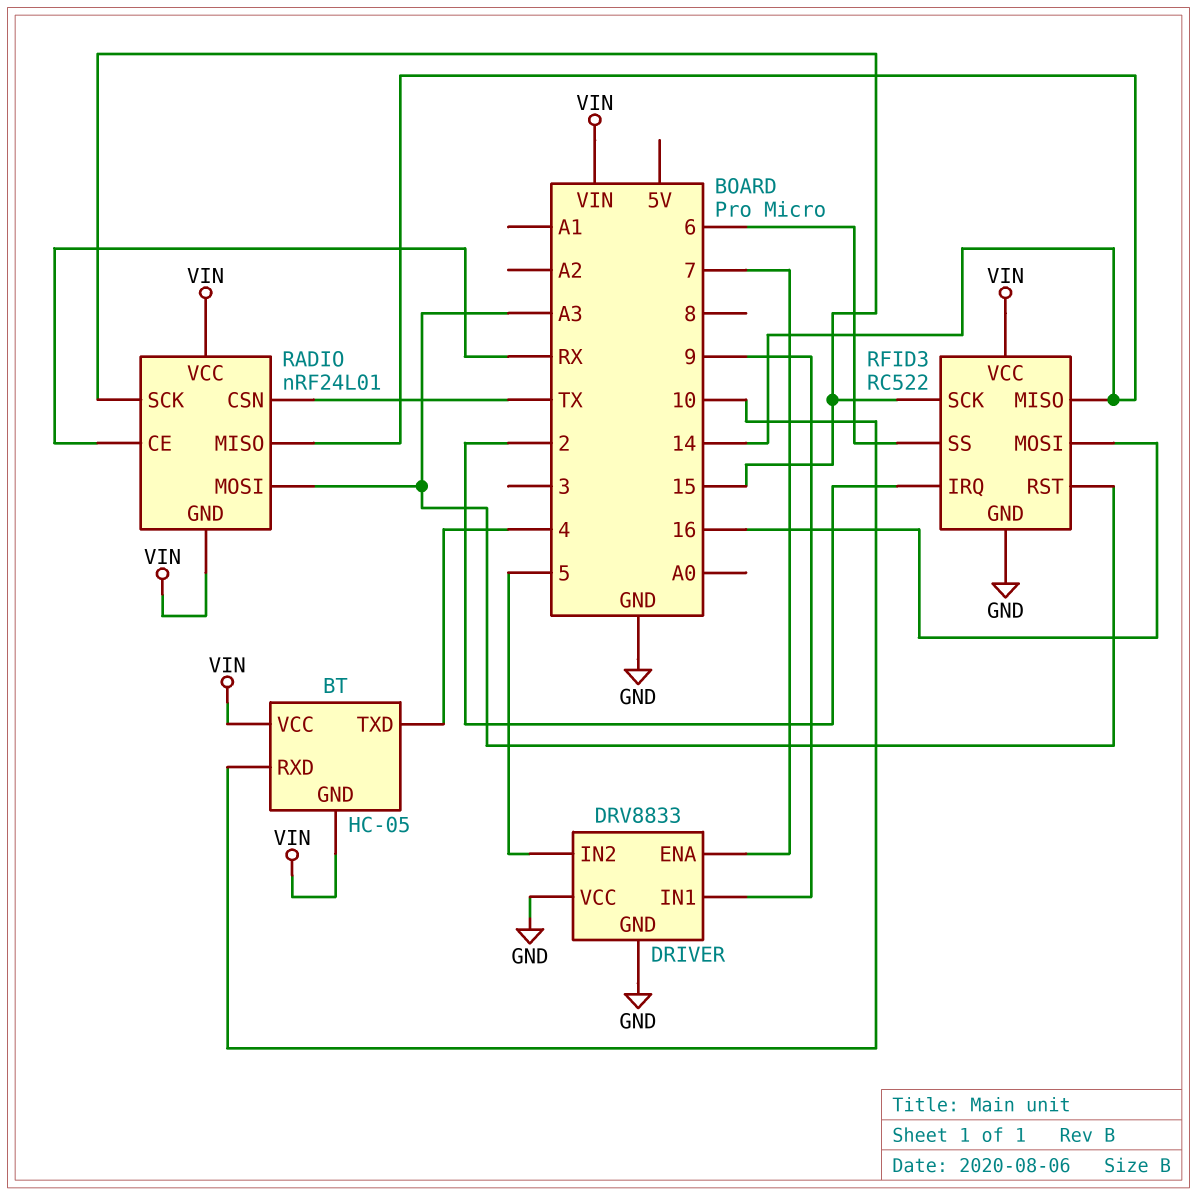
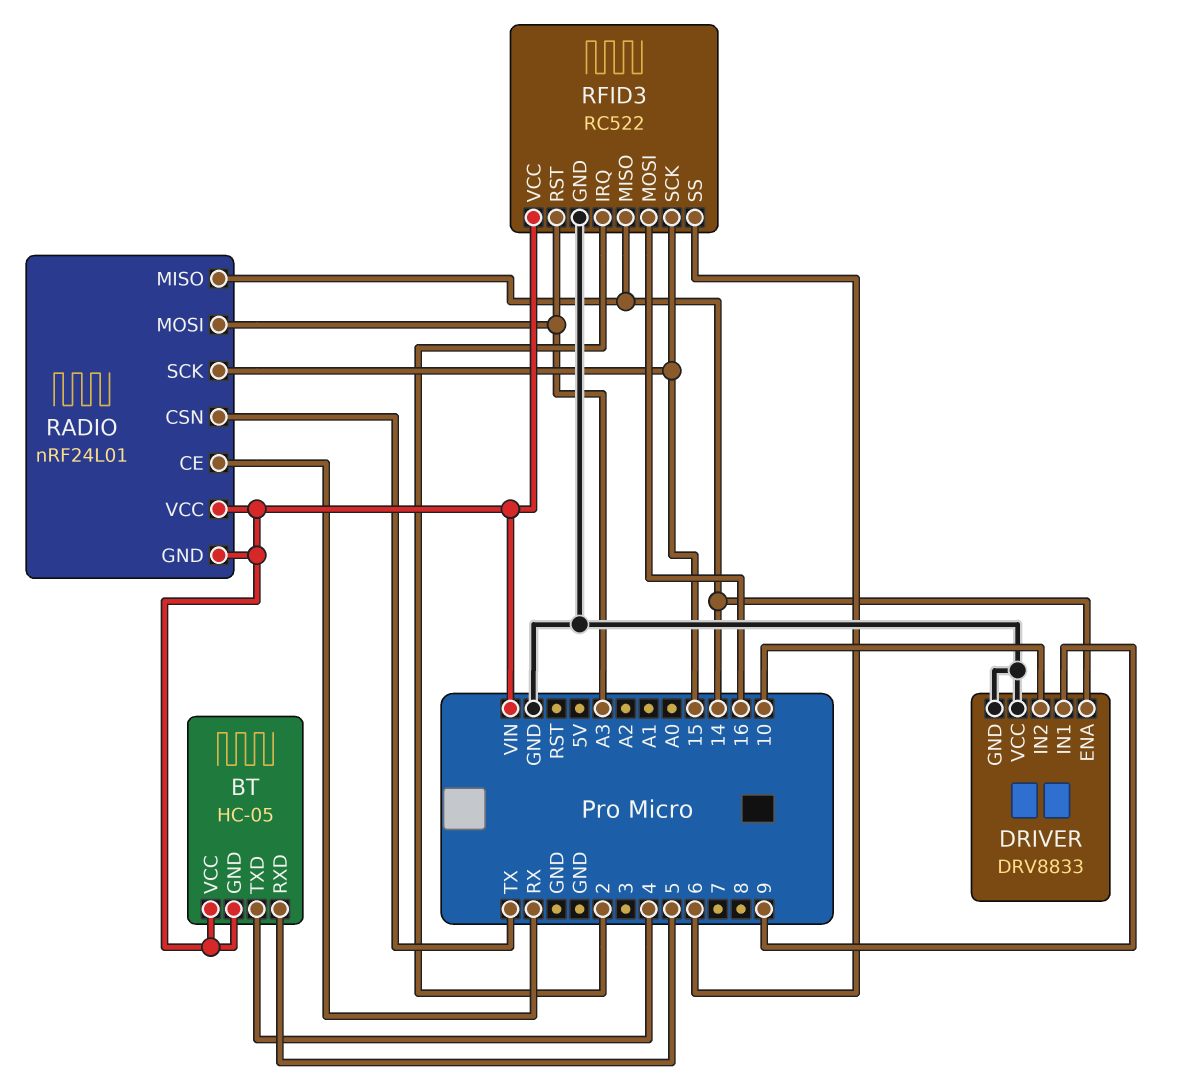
BT pin RXD: 10 -> 5
DRIVER pin ENA: 7 -> 14
DRIVER pin IN2: 5 -> 10

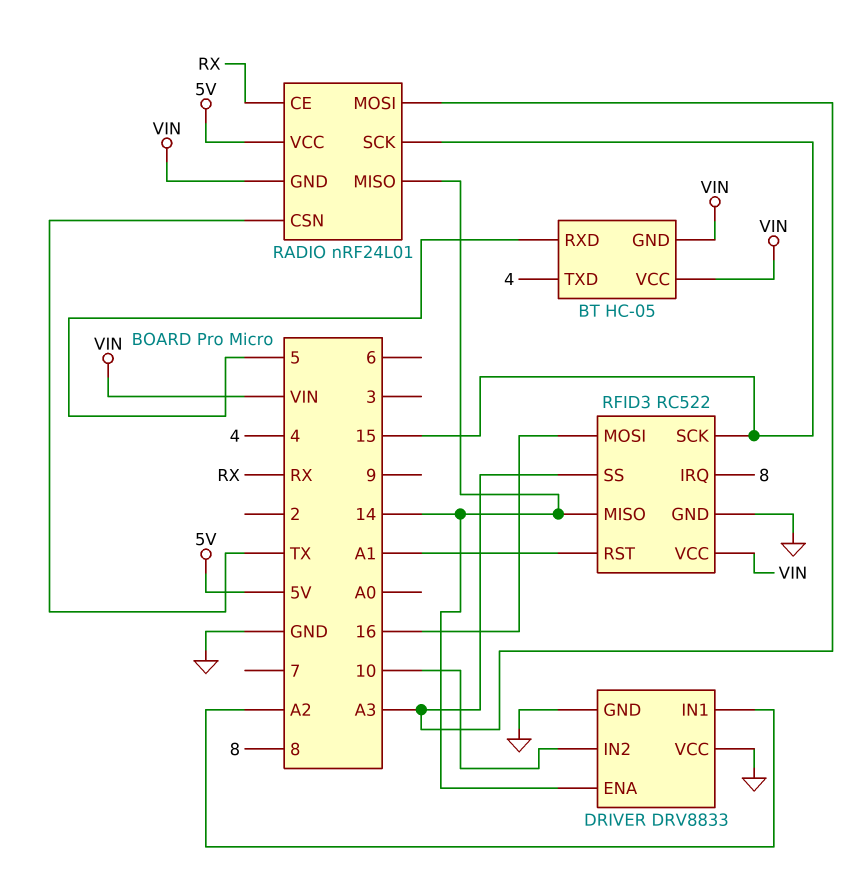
DRIVER pin IN1: 9 -> A2
RADIO pin VCC: VIN -> 5V
RFID3 pin IRQ: 2 -> 8
RFID3 pin RST: A3 -> A1
RFID3 pin SS: 6 -> A3

